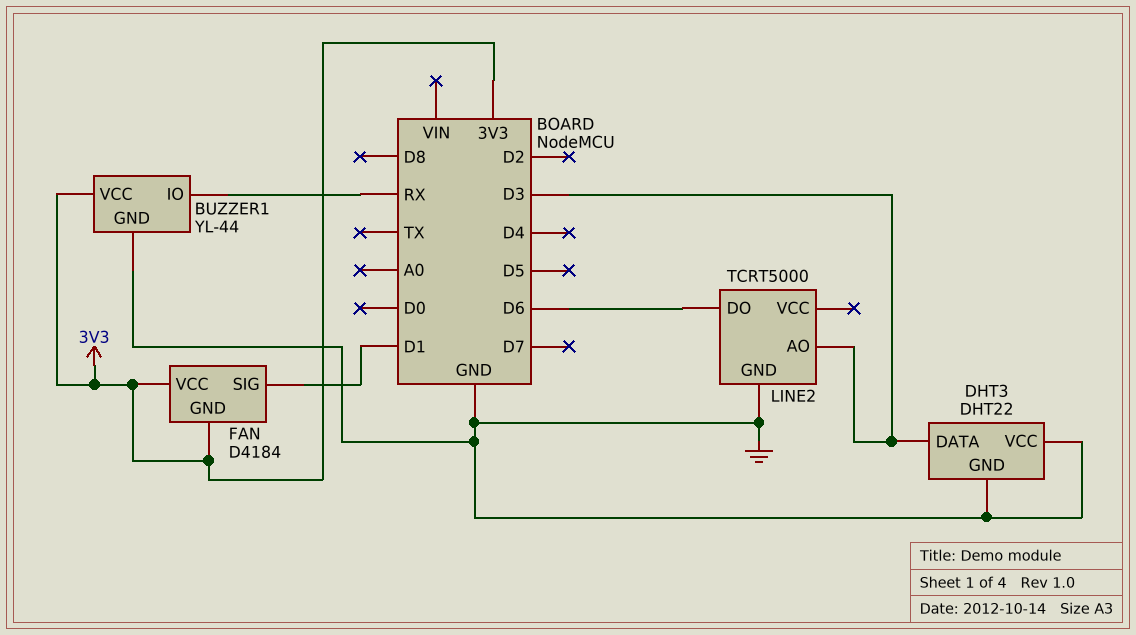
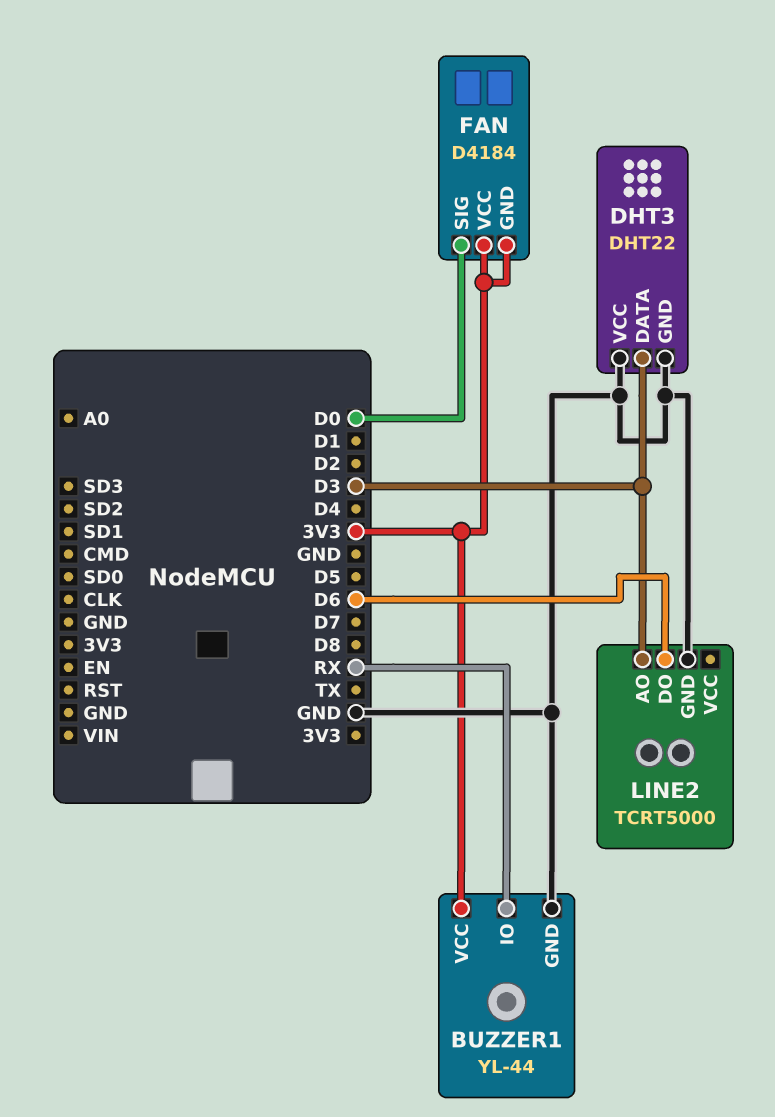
FAN pin SIG: D1 -> D0

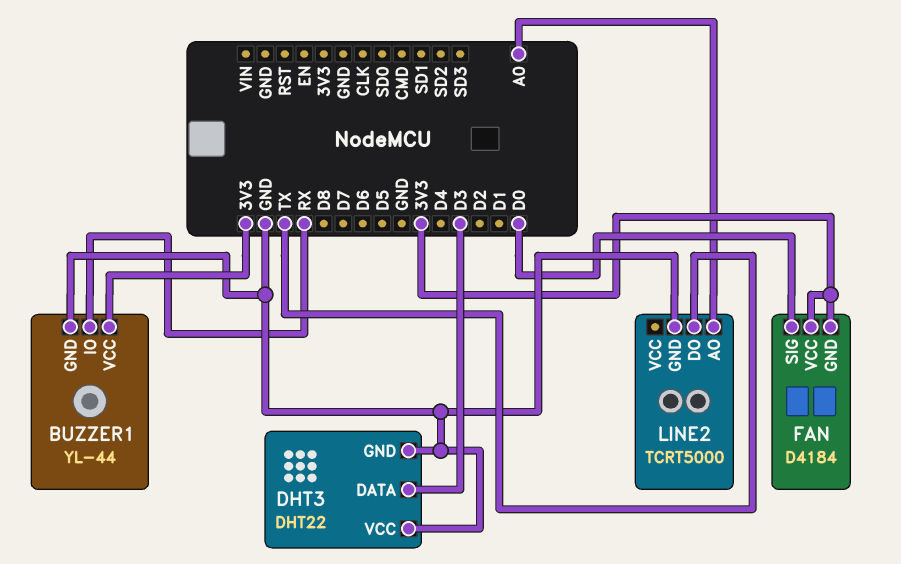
LINE2 pin AO: D3 -> A0
LINE2 pin DO: D6 -> TX

